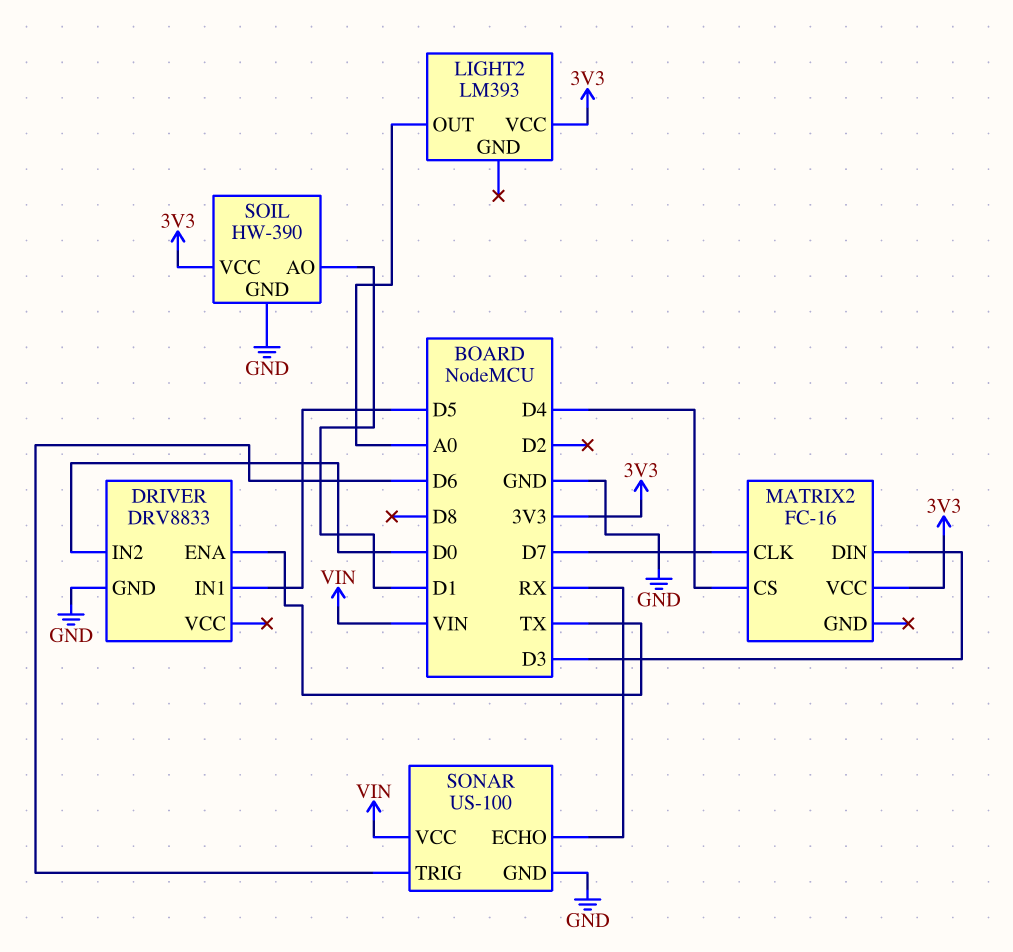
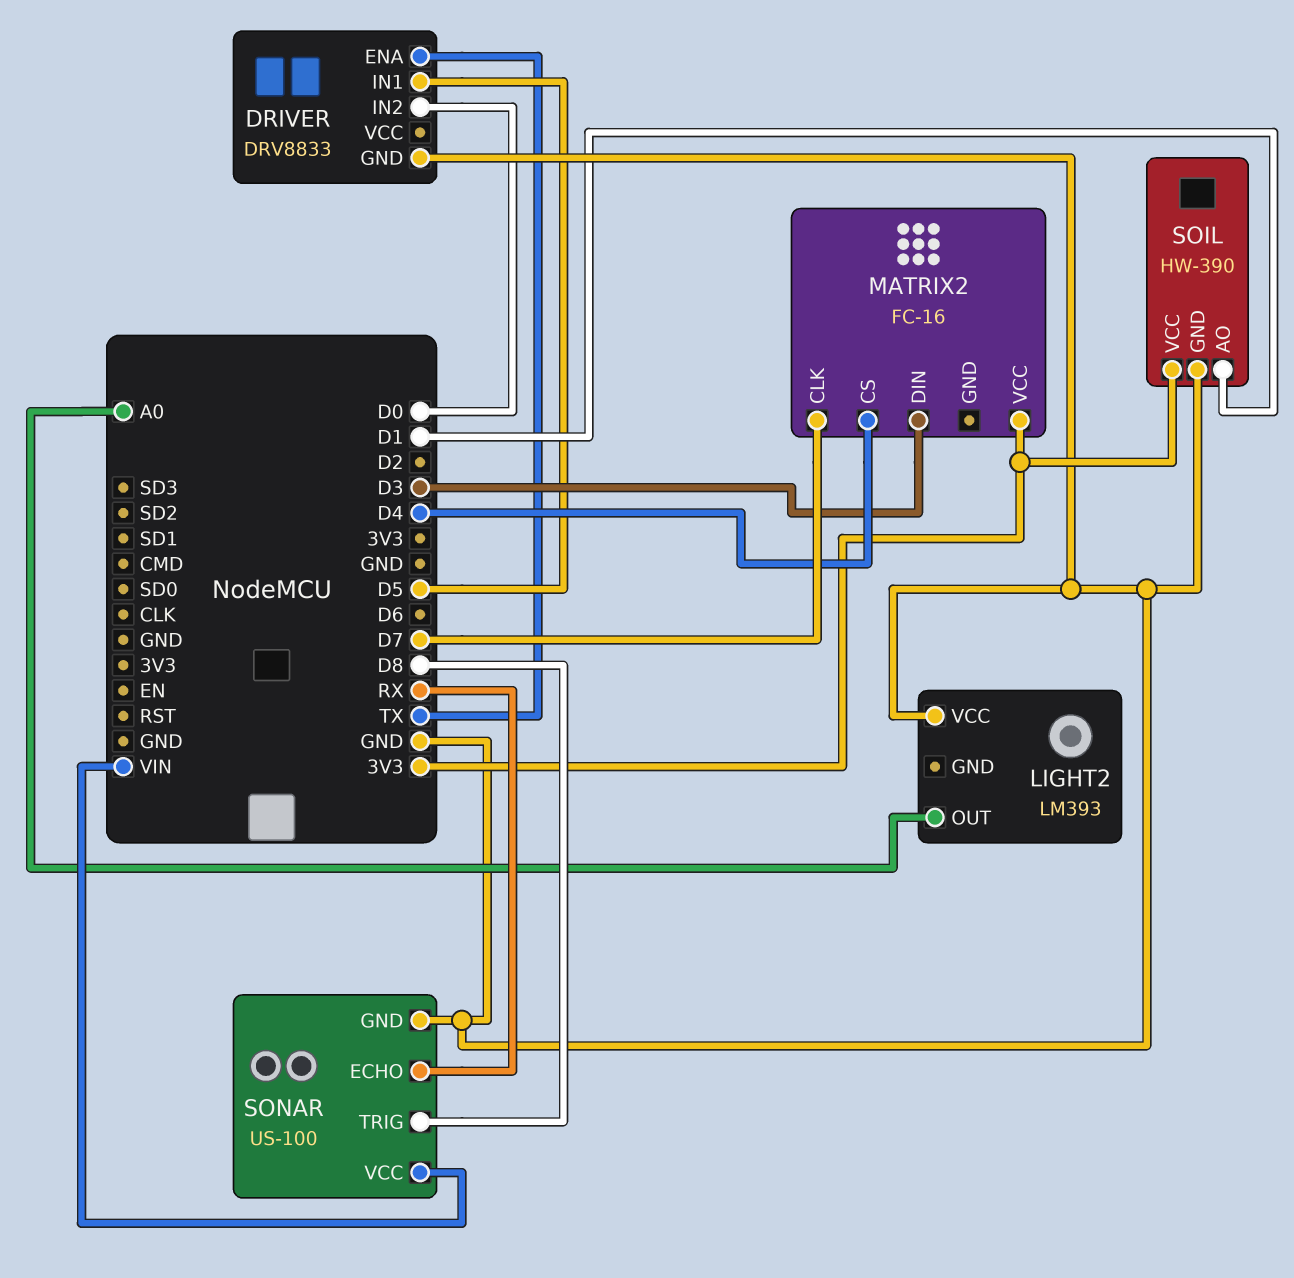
LIGHT2 pin VCC: 3V3 -> GND
SONAR pin TRIG: D6 -> D8

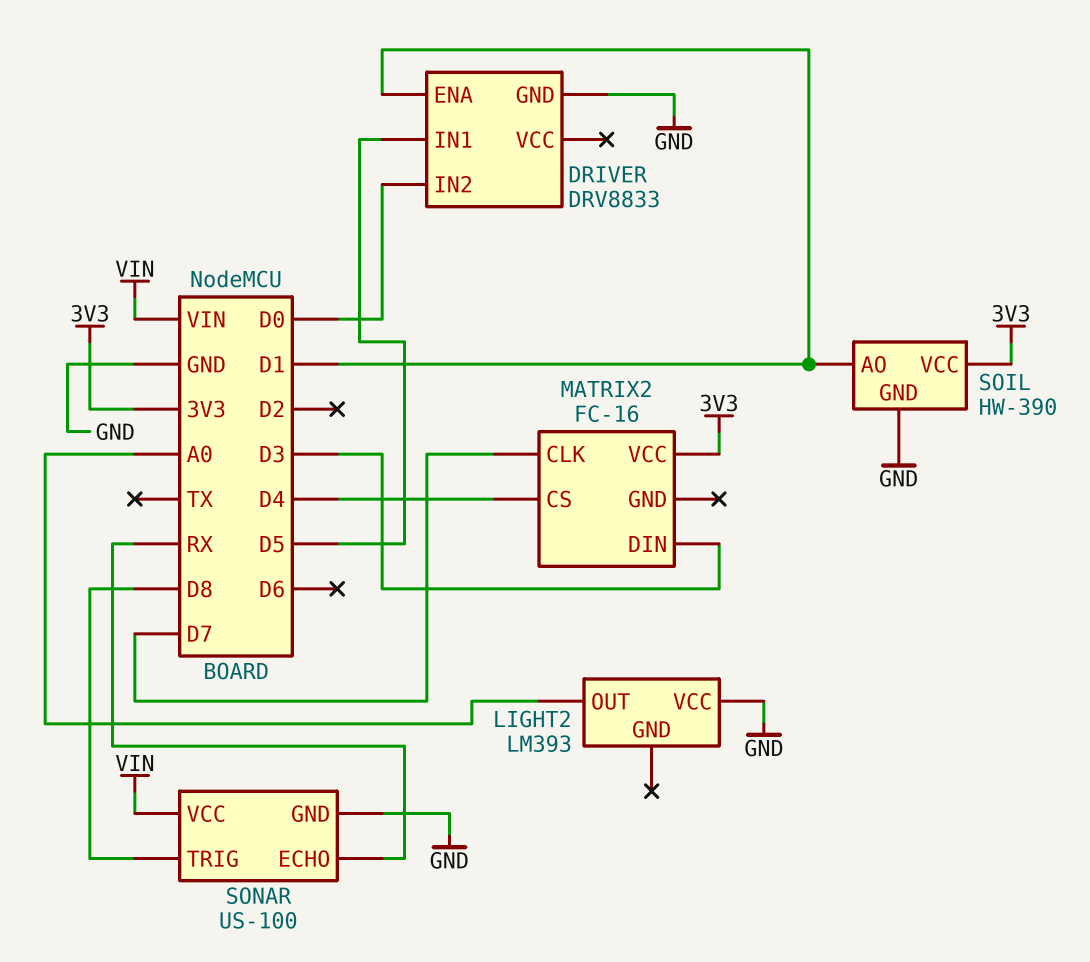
DRIVER pin ENA: TX -> D1

